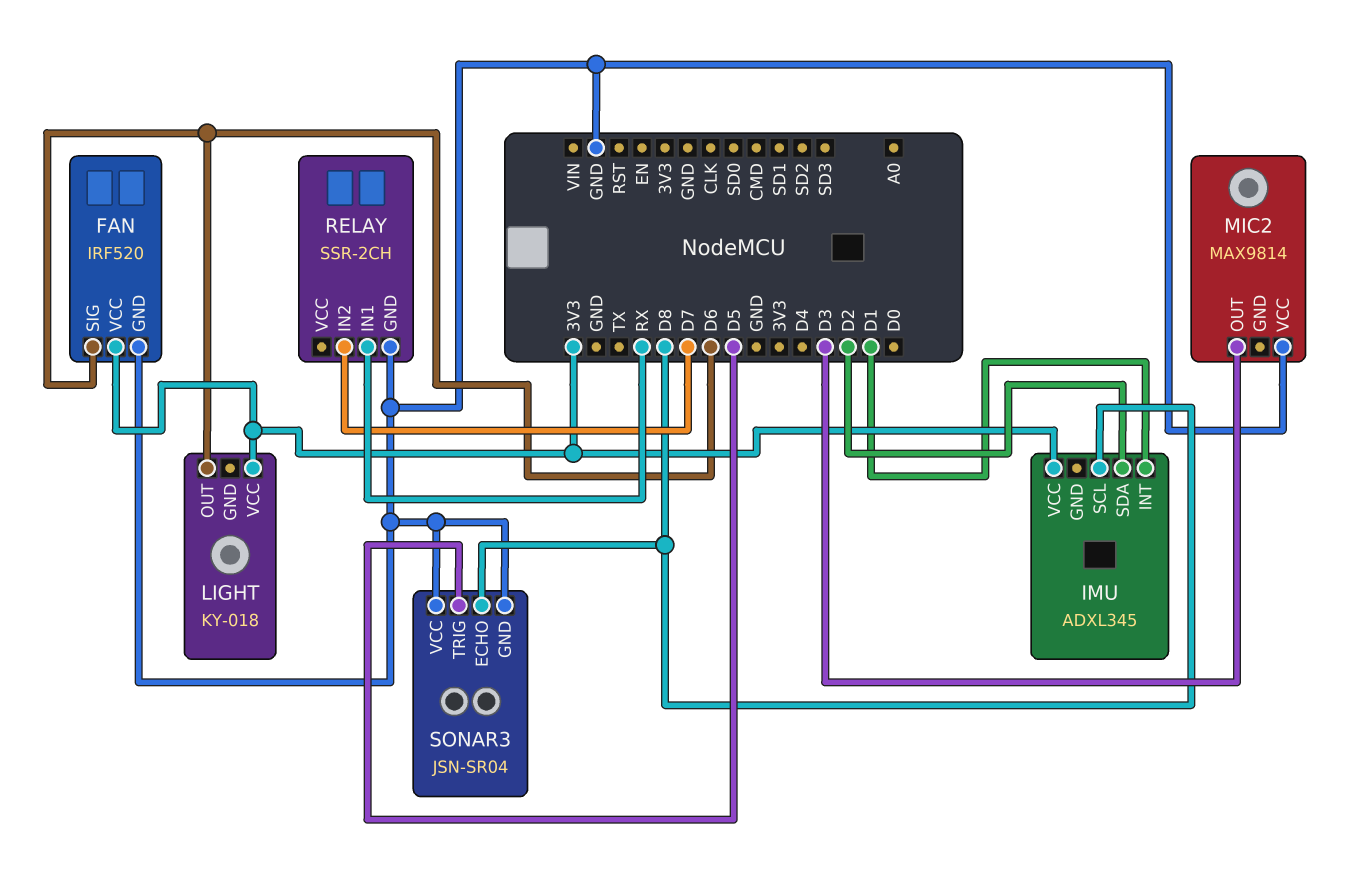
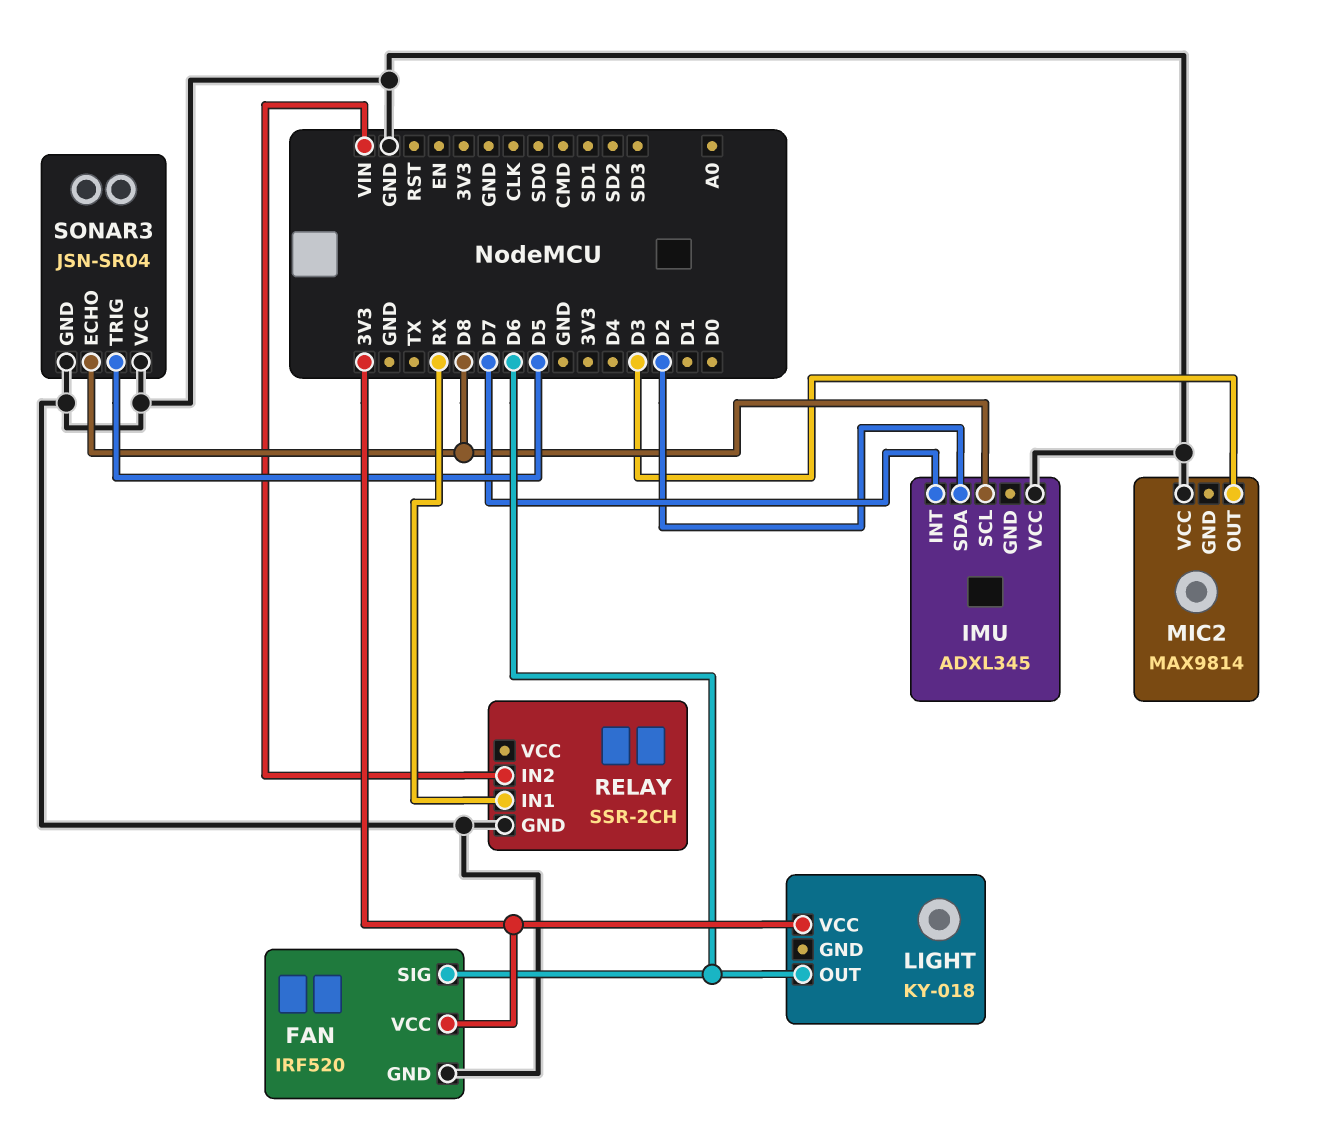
IMU pin INT: D1 -> D7
IMU pin VCC: 3V3 -> GND
RELAY pin IN2: D7 -> VIN

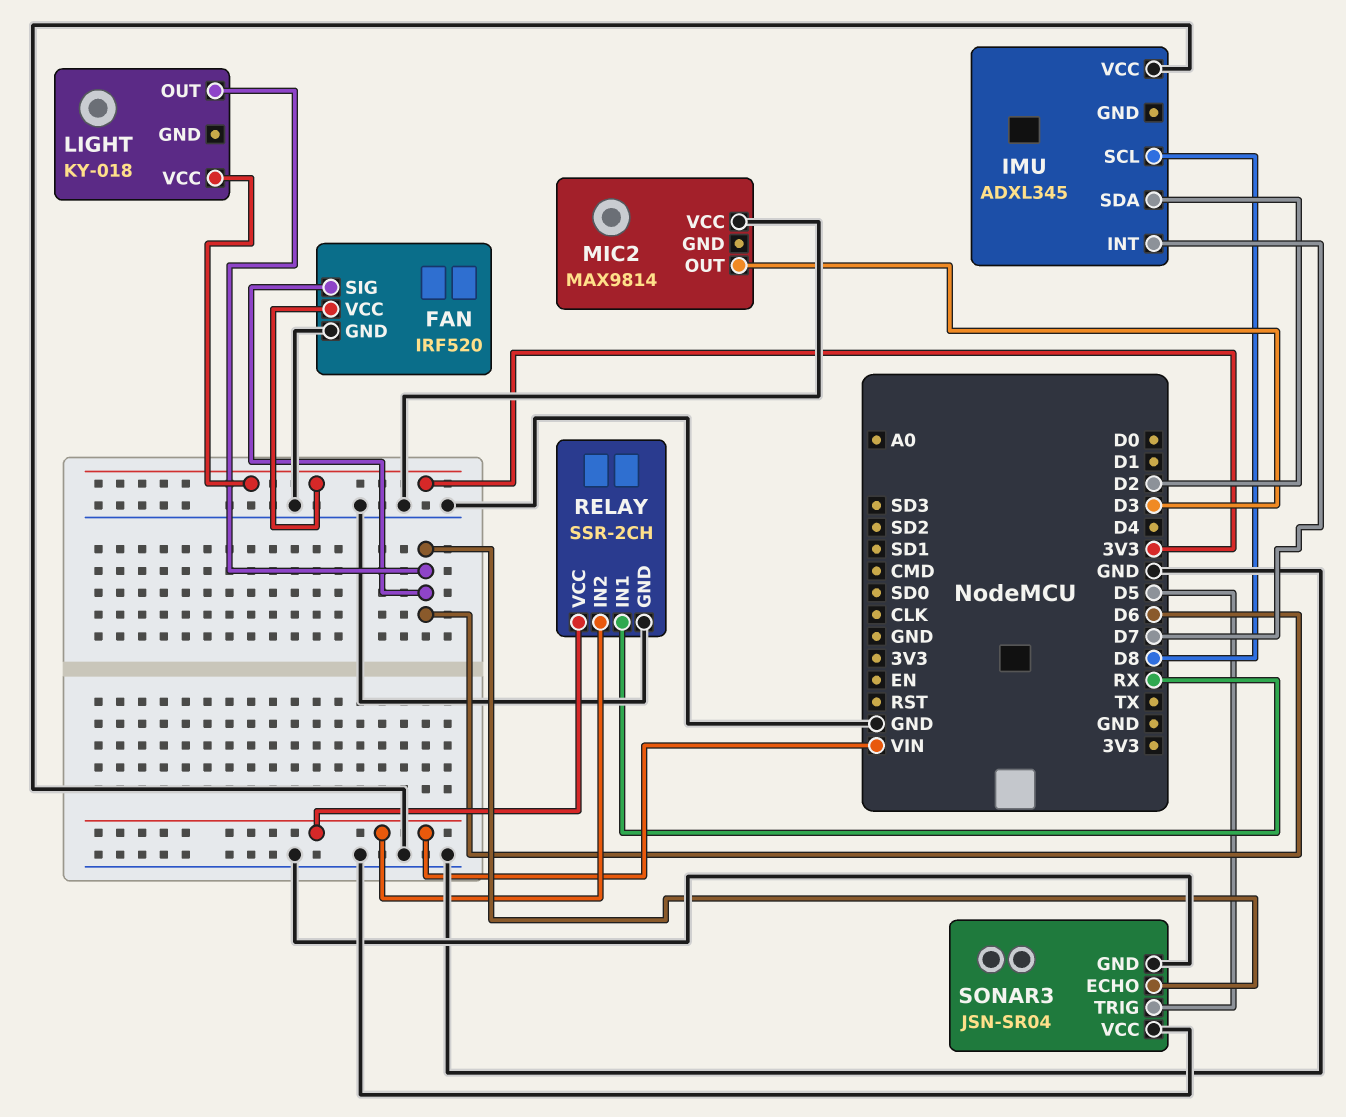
RELAY pin VCC: none -> VIN
SONAR3 pin ECHO: D8 -> D6

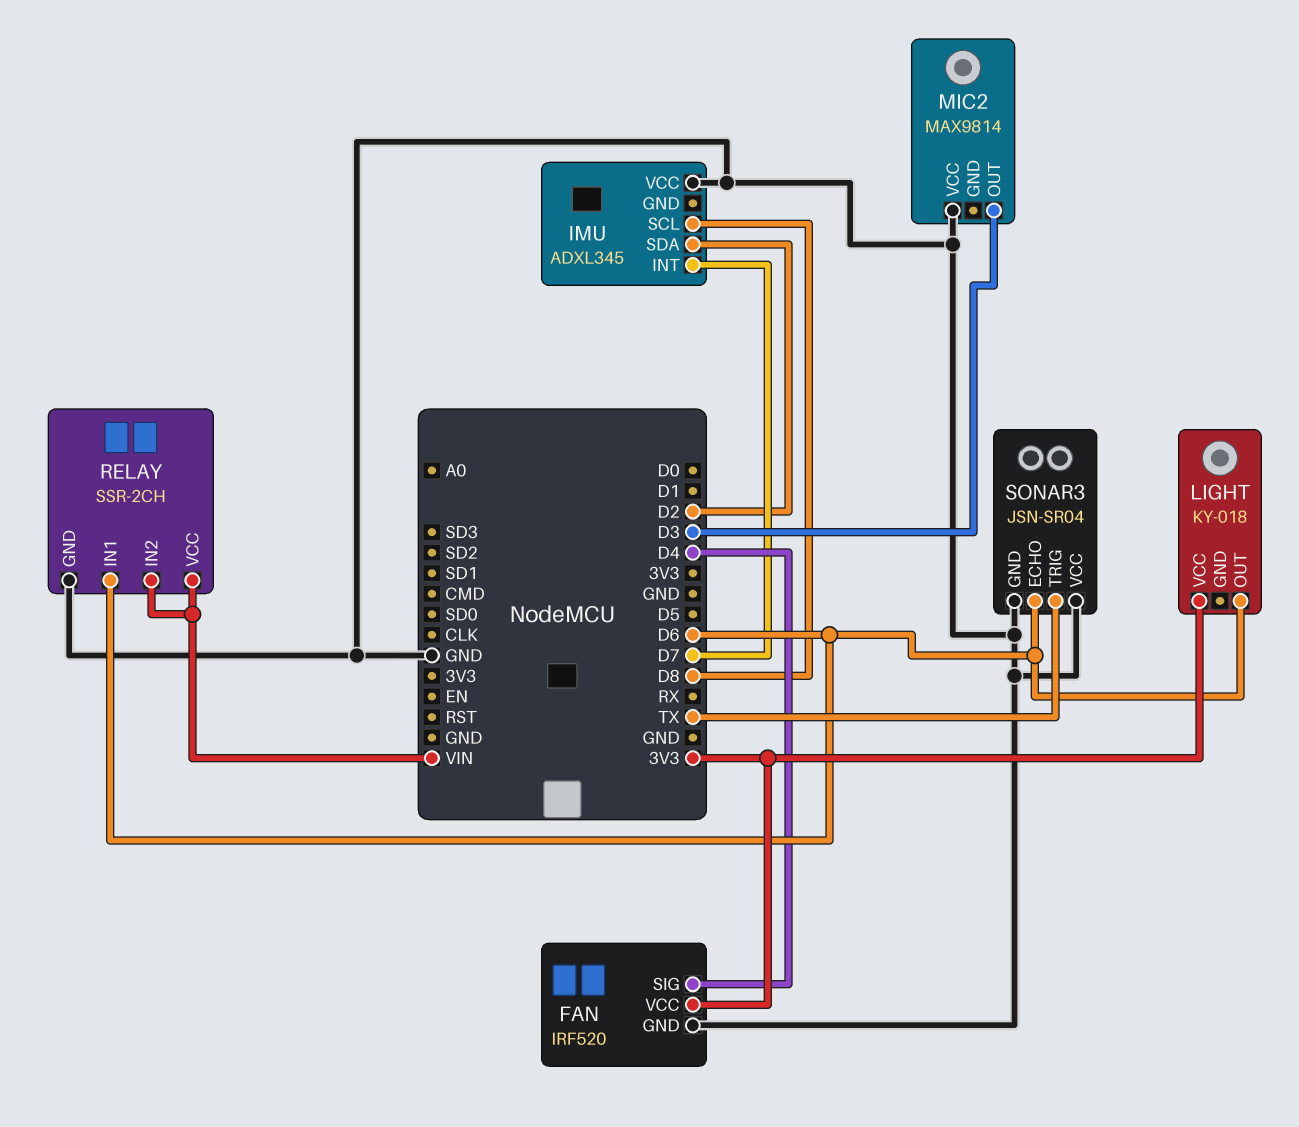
FAN pin SIG: D6 -> D4
RELAY pin IN1: RX -> D6
SONAR3 pin TRIG: D5 -> TX

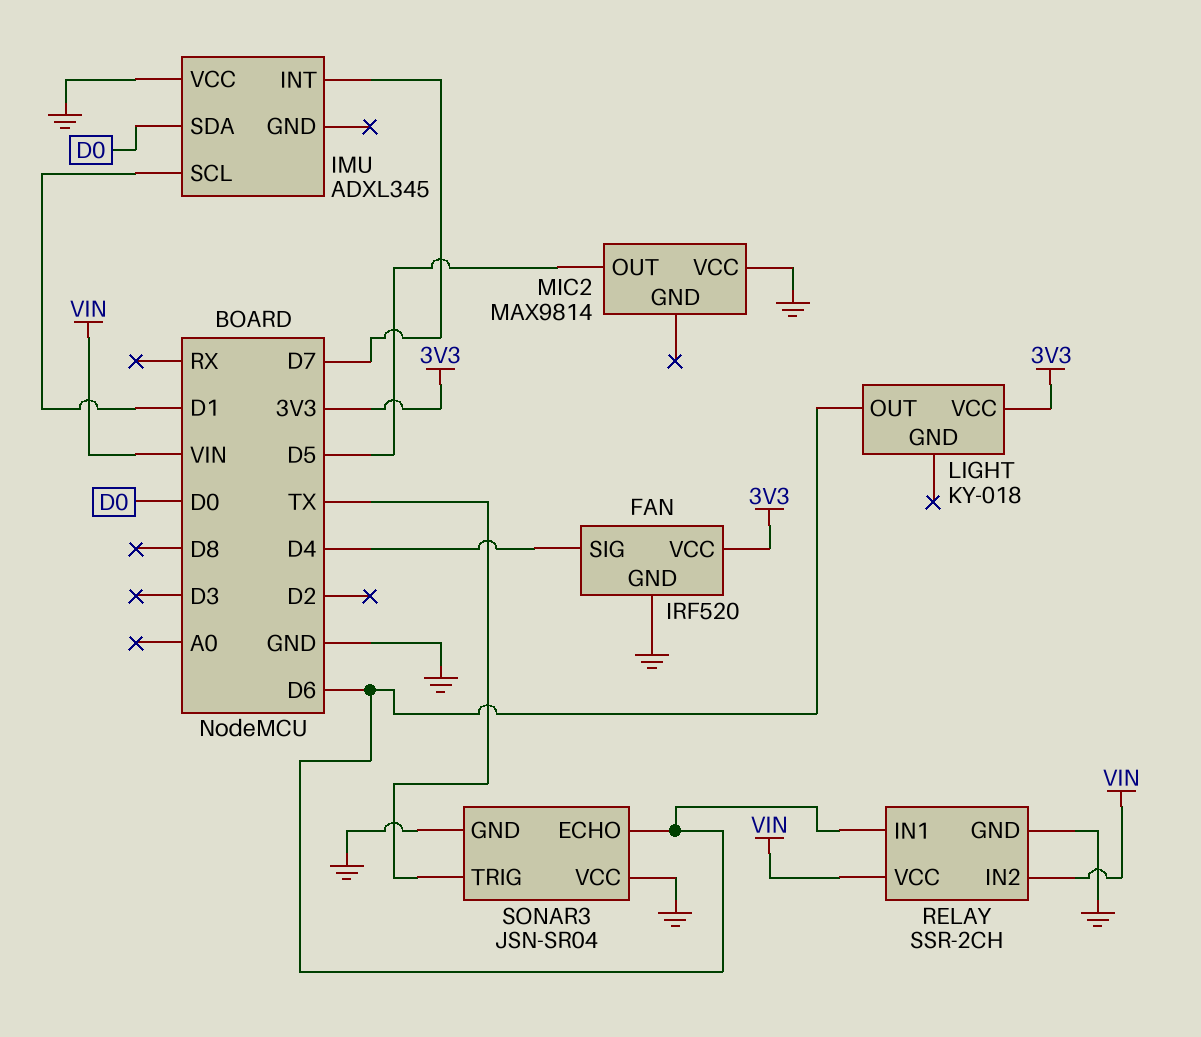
IMU pin SCL: D8 -> D1
IMU pin SDA: D2 -> D0
MIC2 pin OUT: D3 -> D5

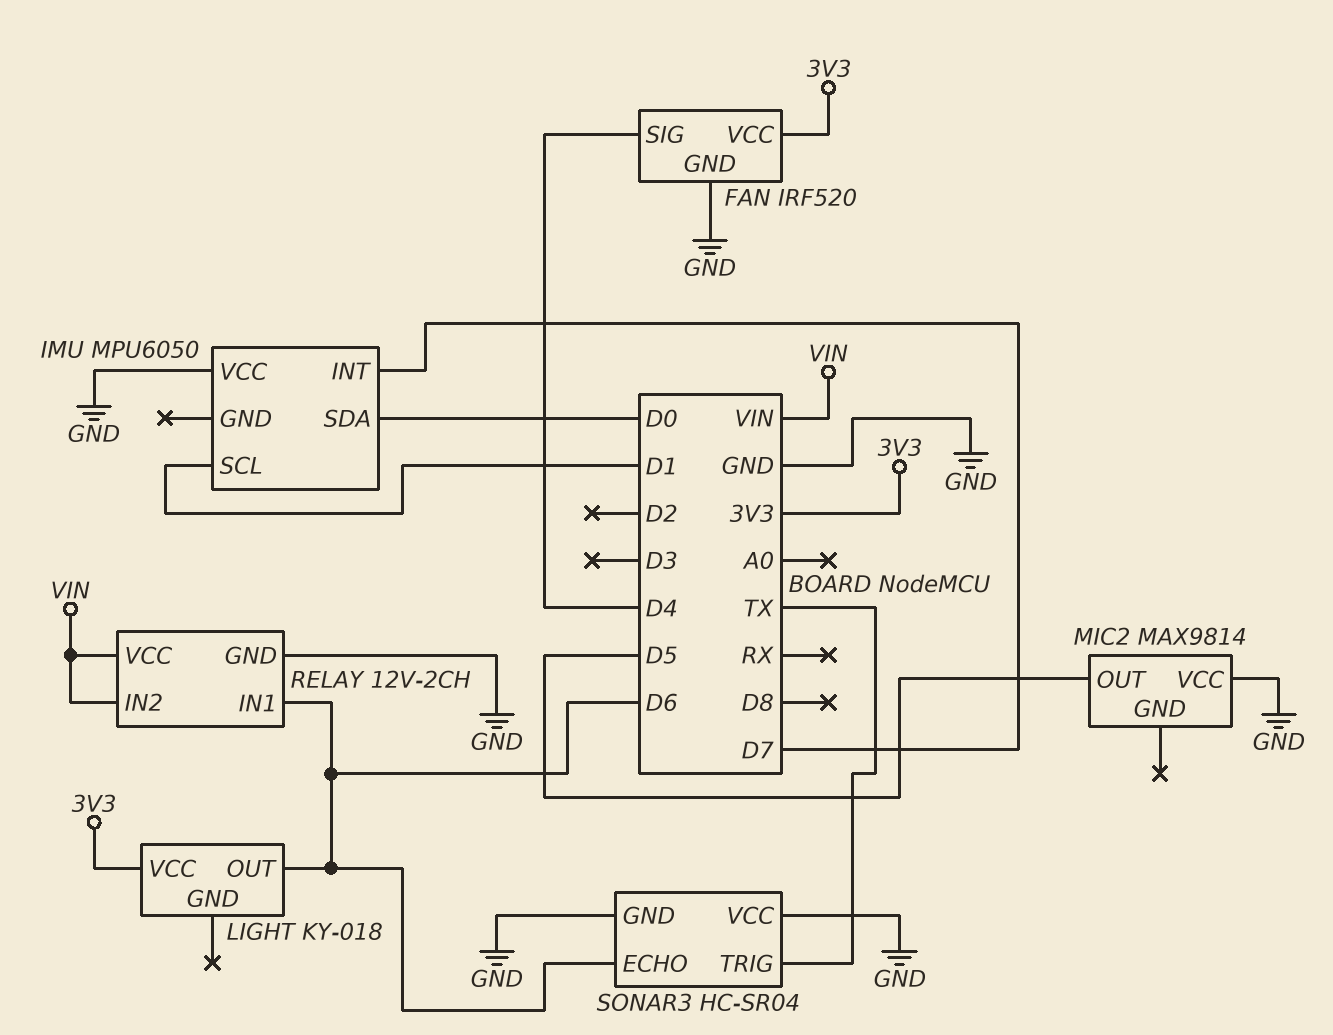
IMU: ADXL345 -> MPU6050
RELAY: SSR-2CH -> 12V-2CH
SONAR3: JSN-SR04 -> HC-SR04

